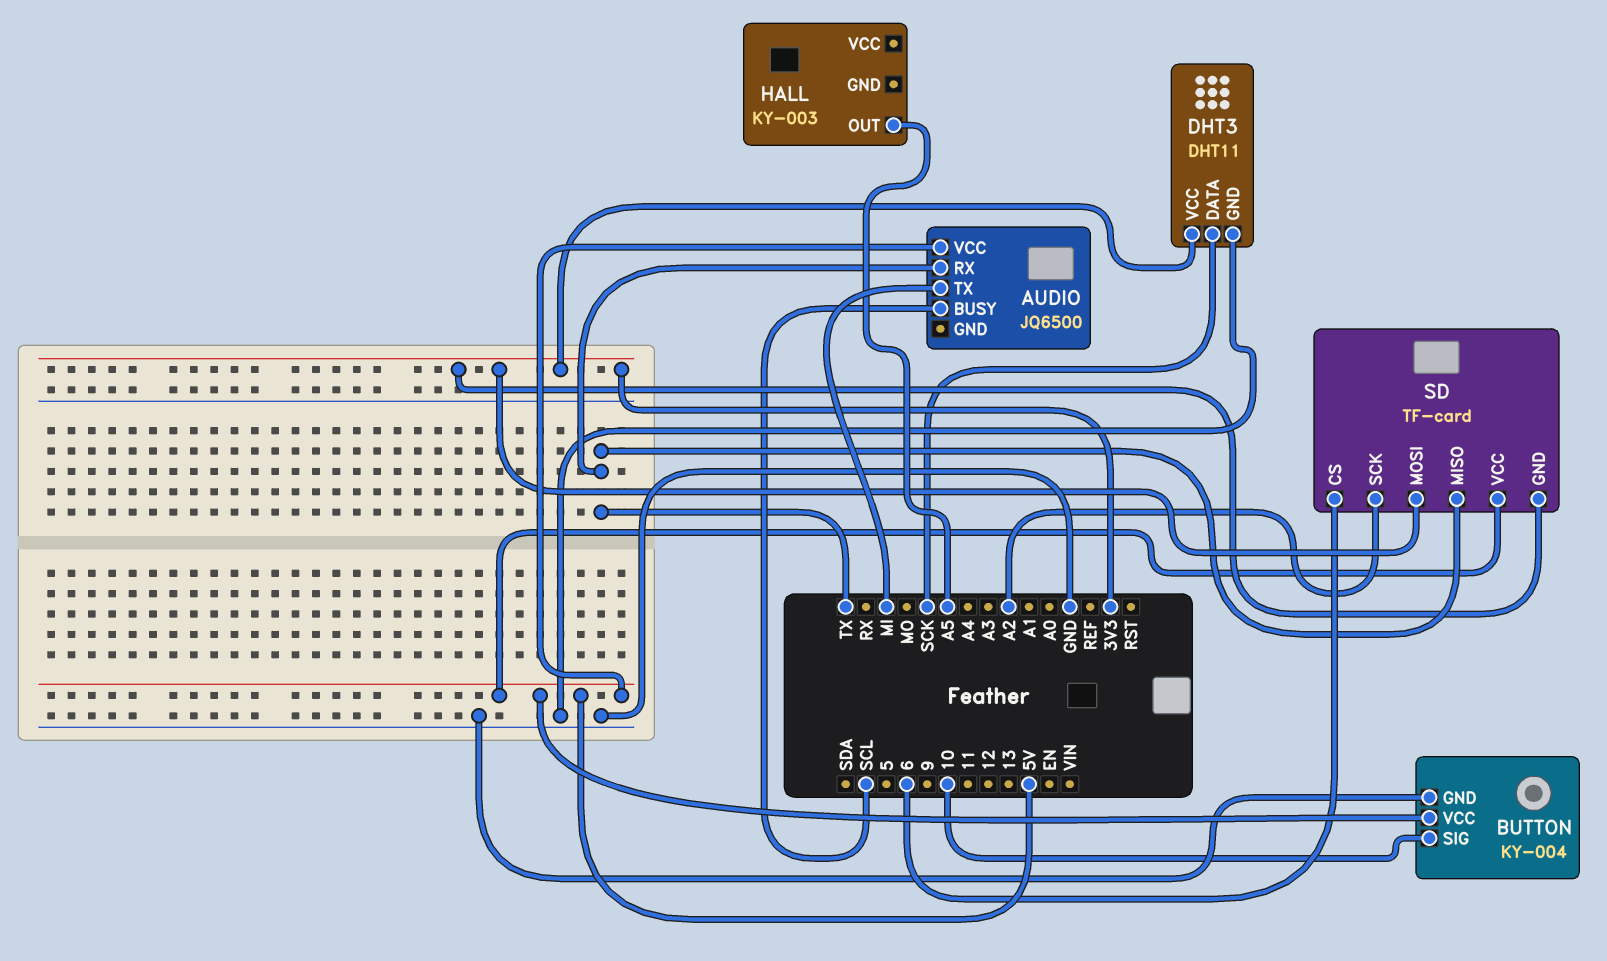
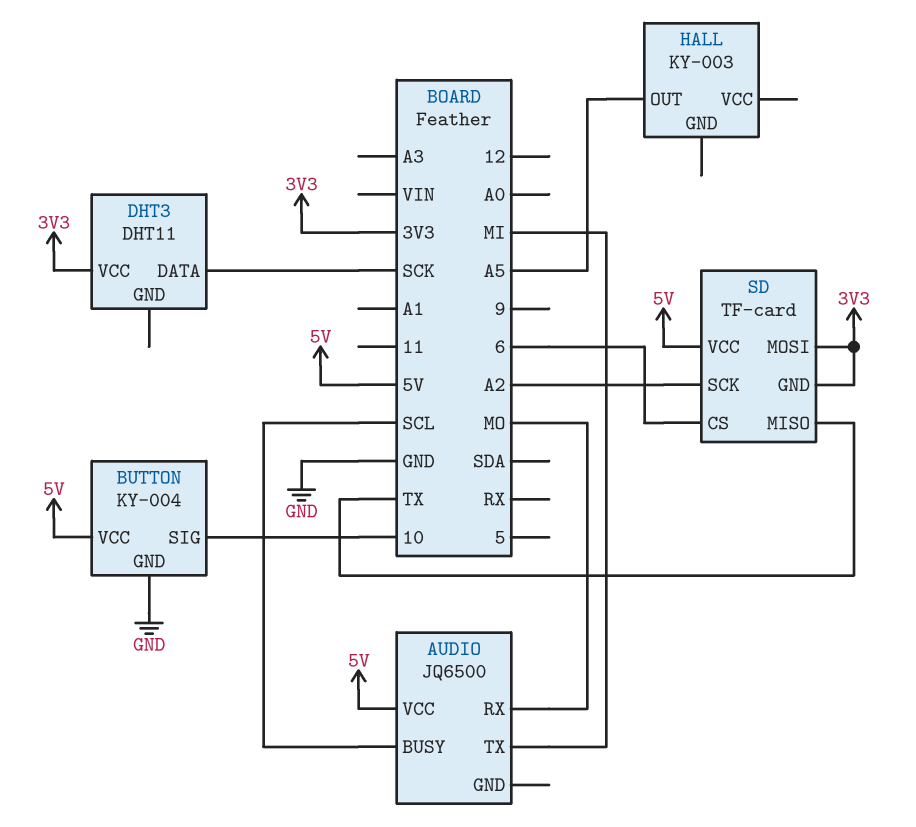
AUDIO pin RX: TX -> MO
DHT3 pin GND: GND -> none

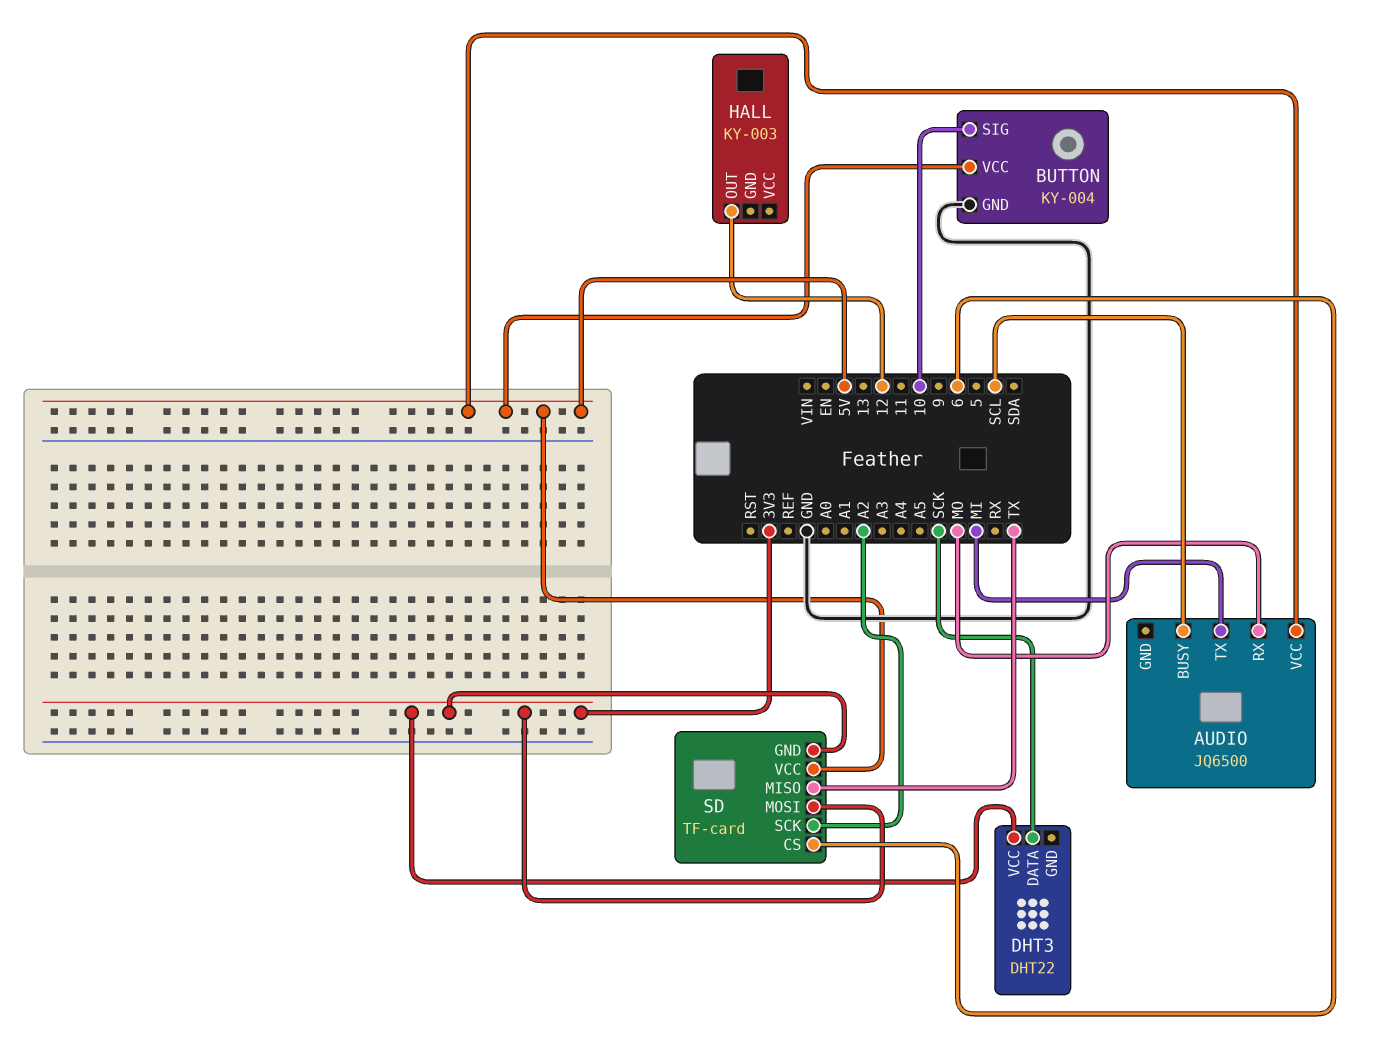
DHT3: DHT11 -> DHT22
HALL pin OUT: A5 -> 12

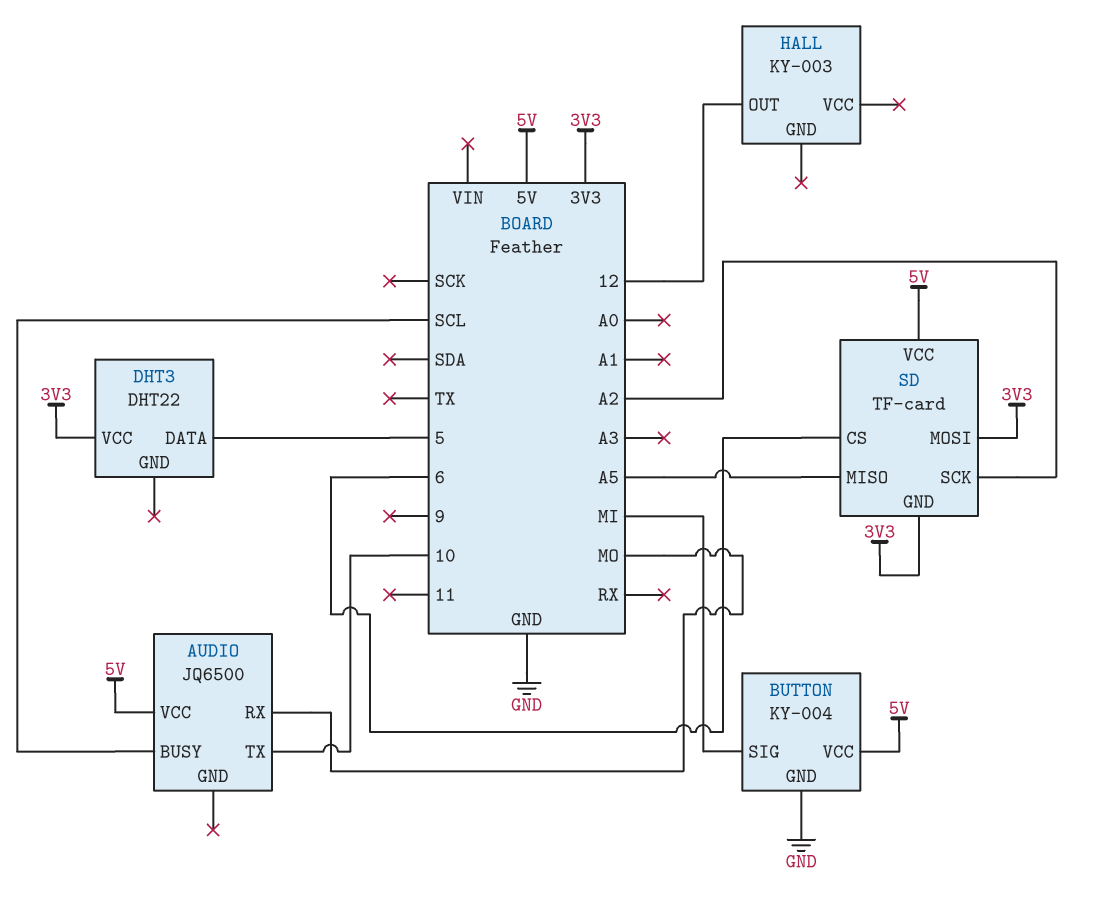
AUDIO pin TX: MI -> 10
BUTTON pin SIG: 10 -> MI
DHT3 pin DATA: SCK -> 5
SD pin MISO: TX -> A5

